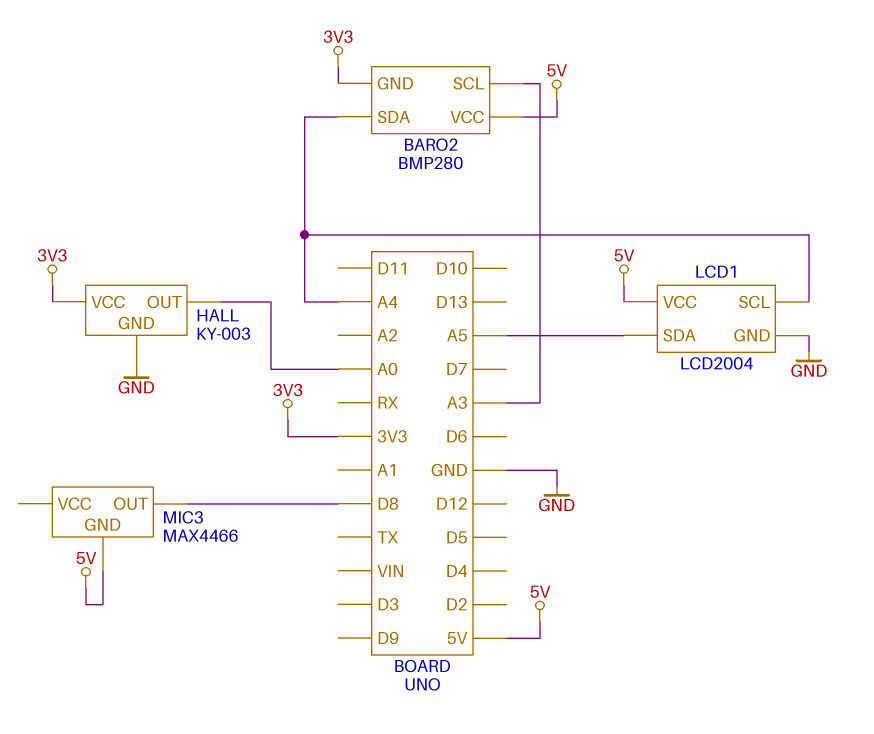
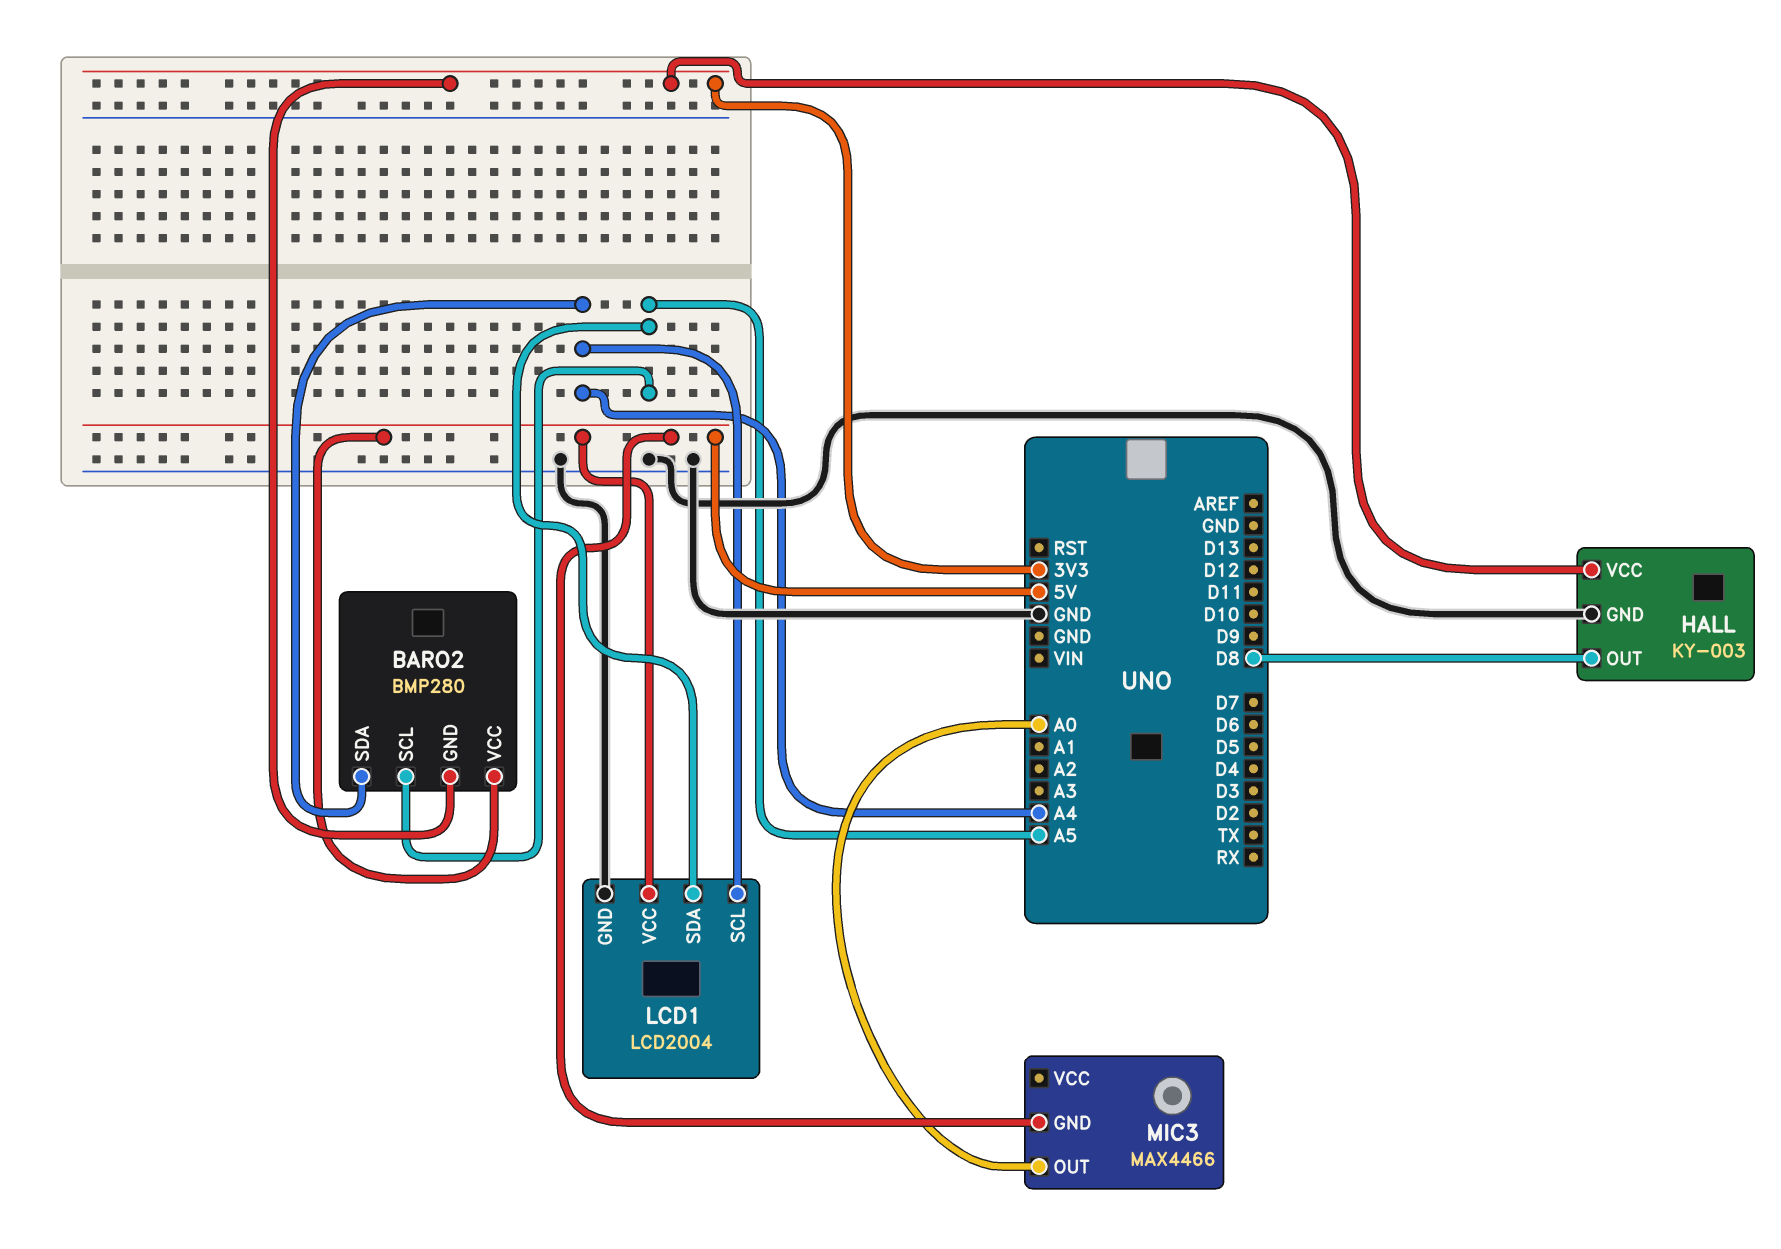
BARO2 pin SCL: A3 -> A5
HALL pin OUT: A0 -> D8
MIC3 pin OUT: D8 -> A0

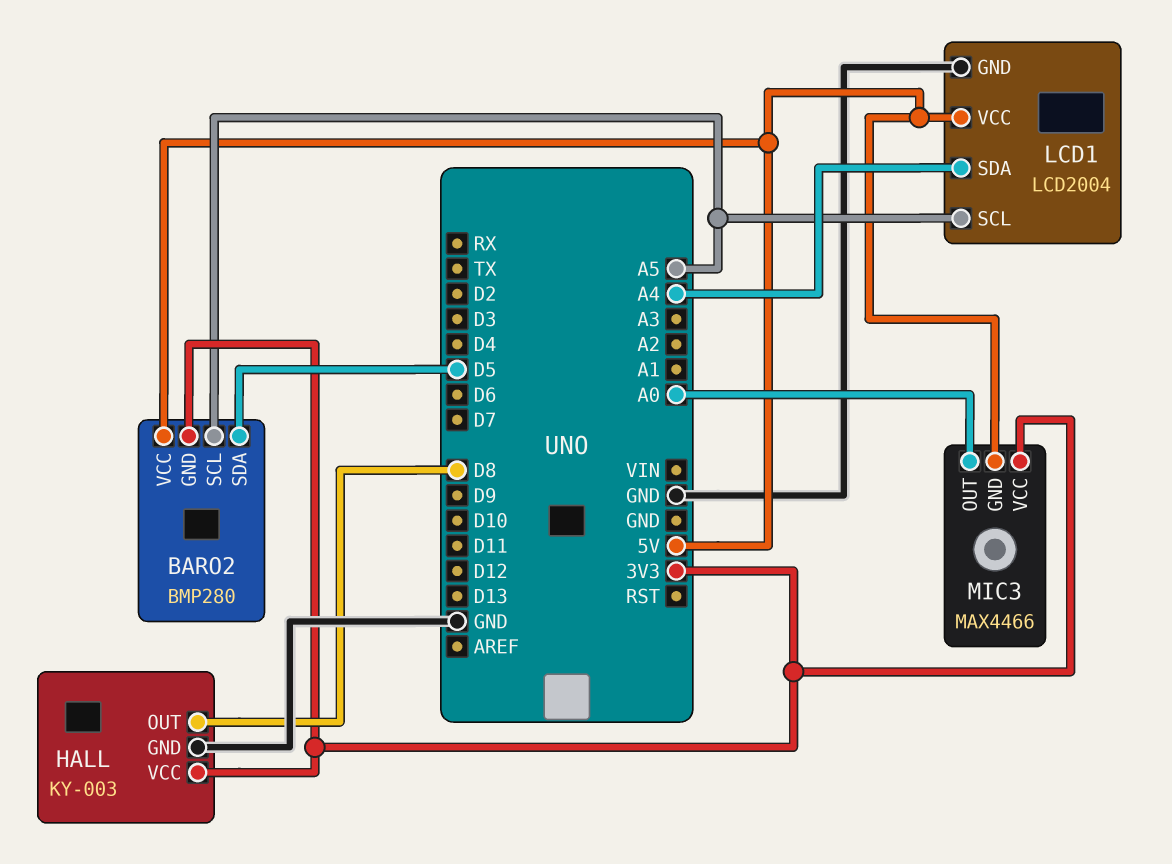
BARO2 pin SDA: A4 -> D5
LCD1 pin SCL: A4 -> A5
LCD1 pin SDA: A5 -> A4
MIC3 pin VCC: none -> 3V3

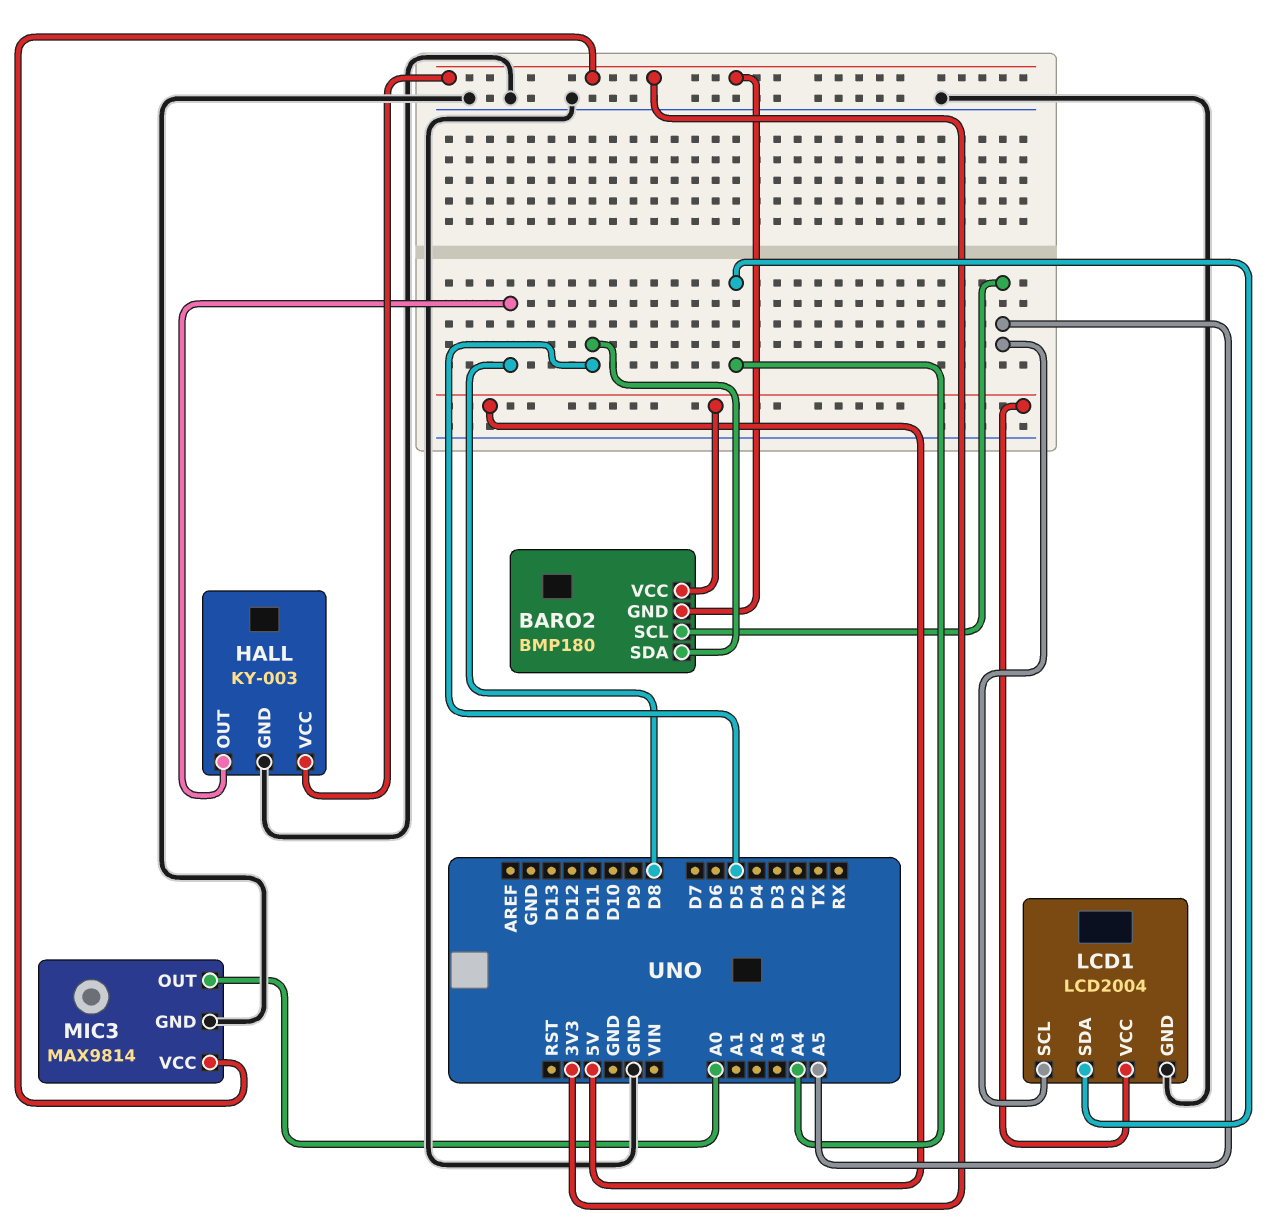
BARO2: BMP280 -> BMP180
MIC3: MAX4466 -> MAX9814
MIC3 pin GND: 5V -> GND

